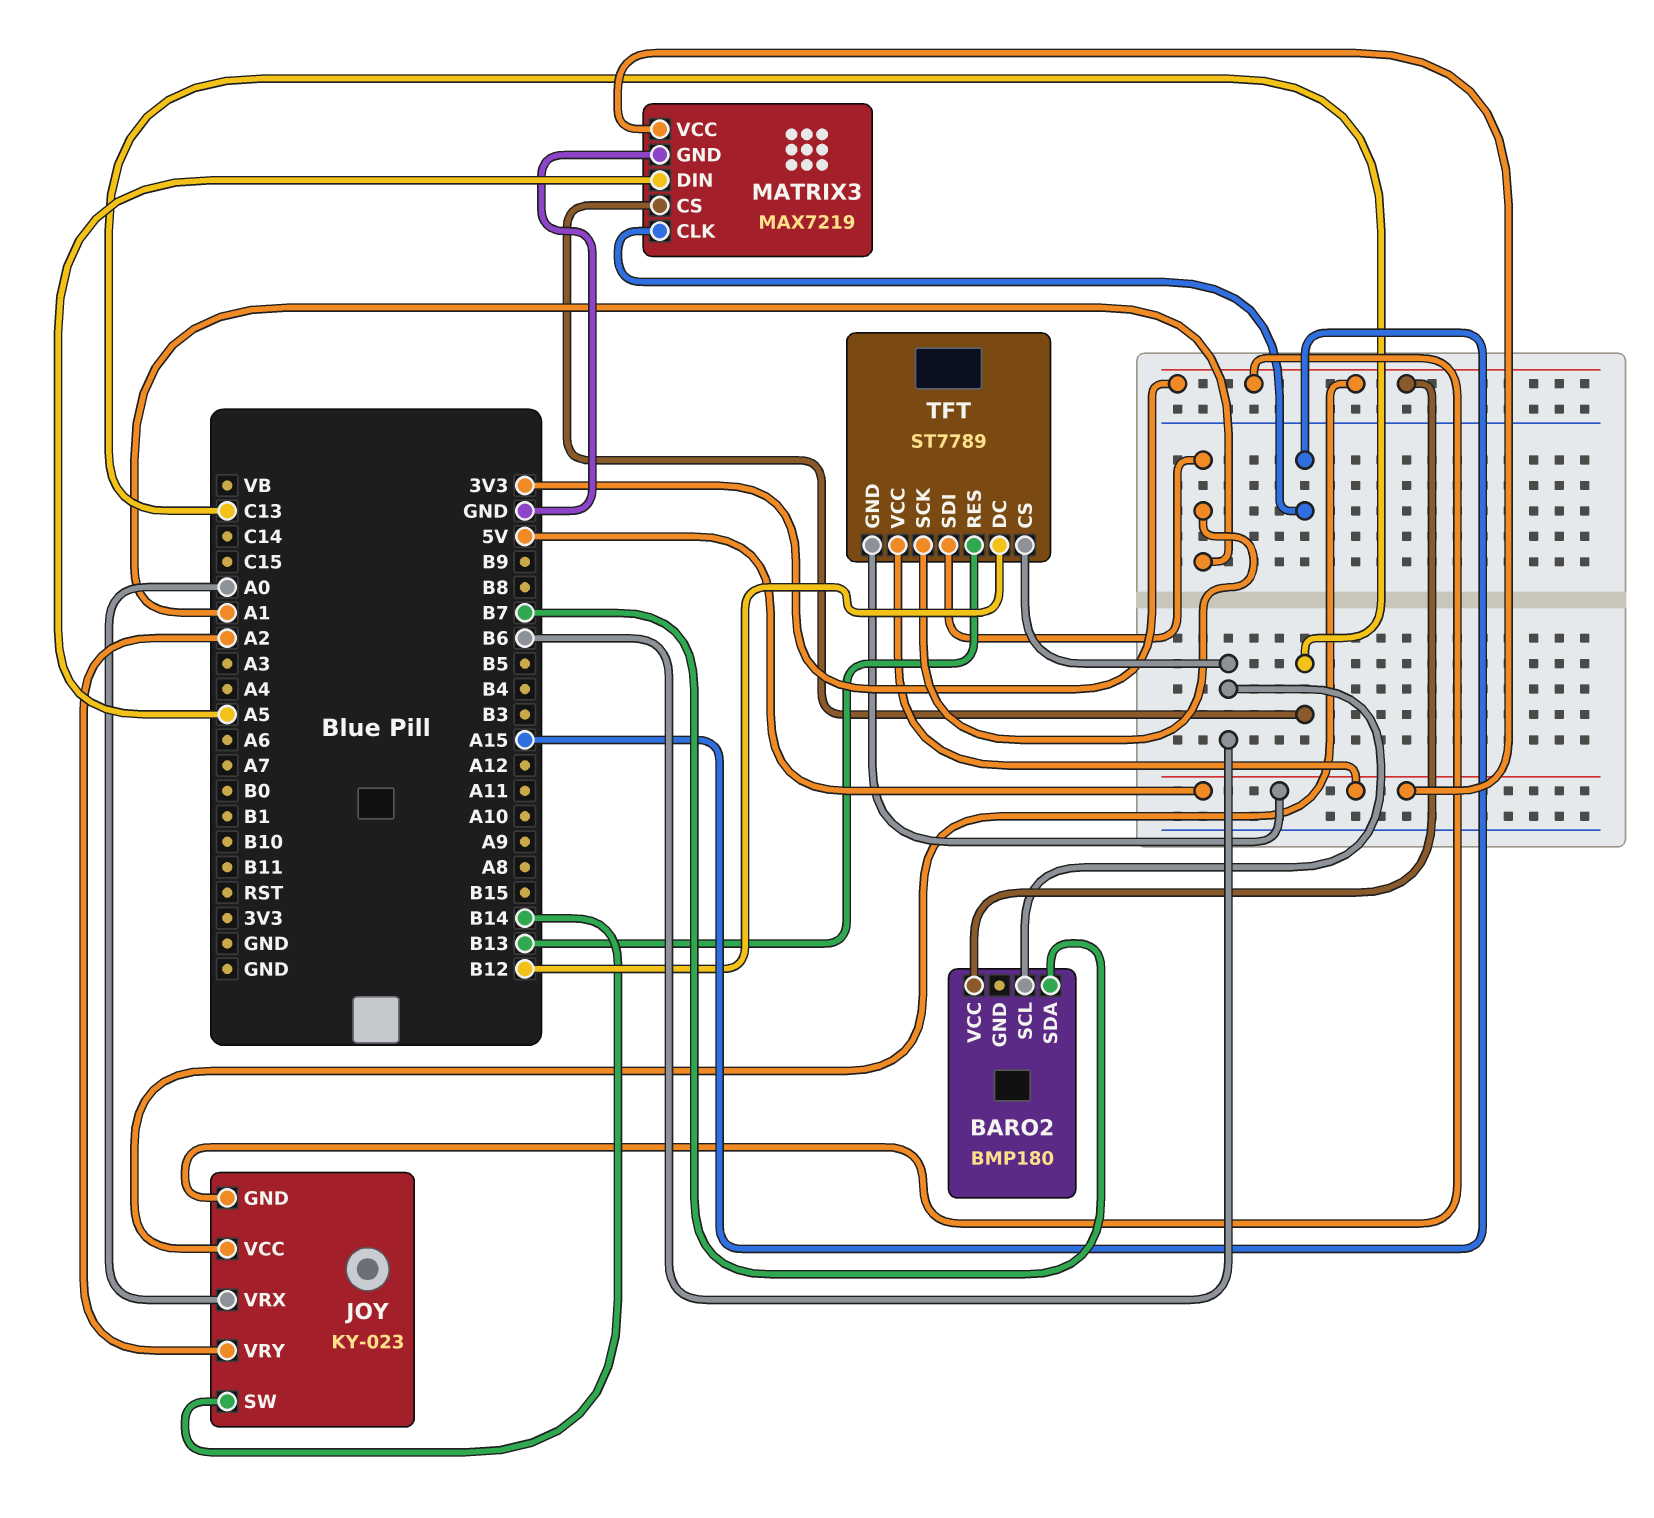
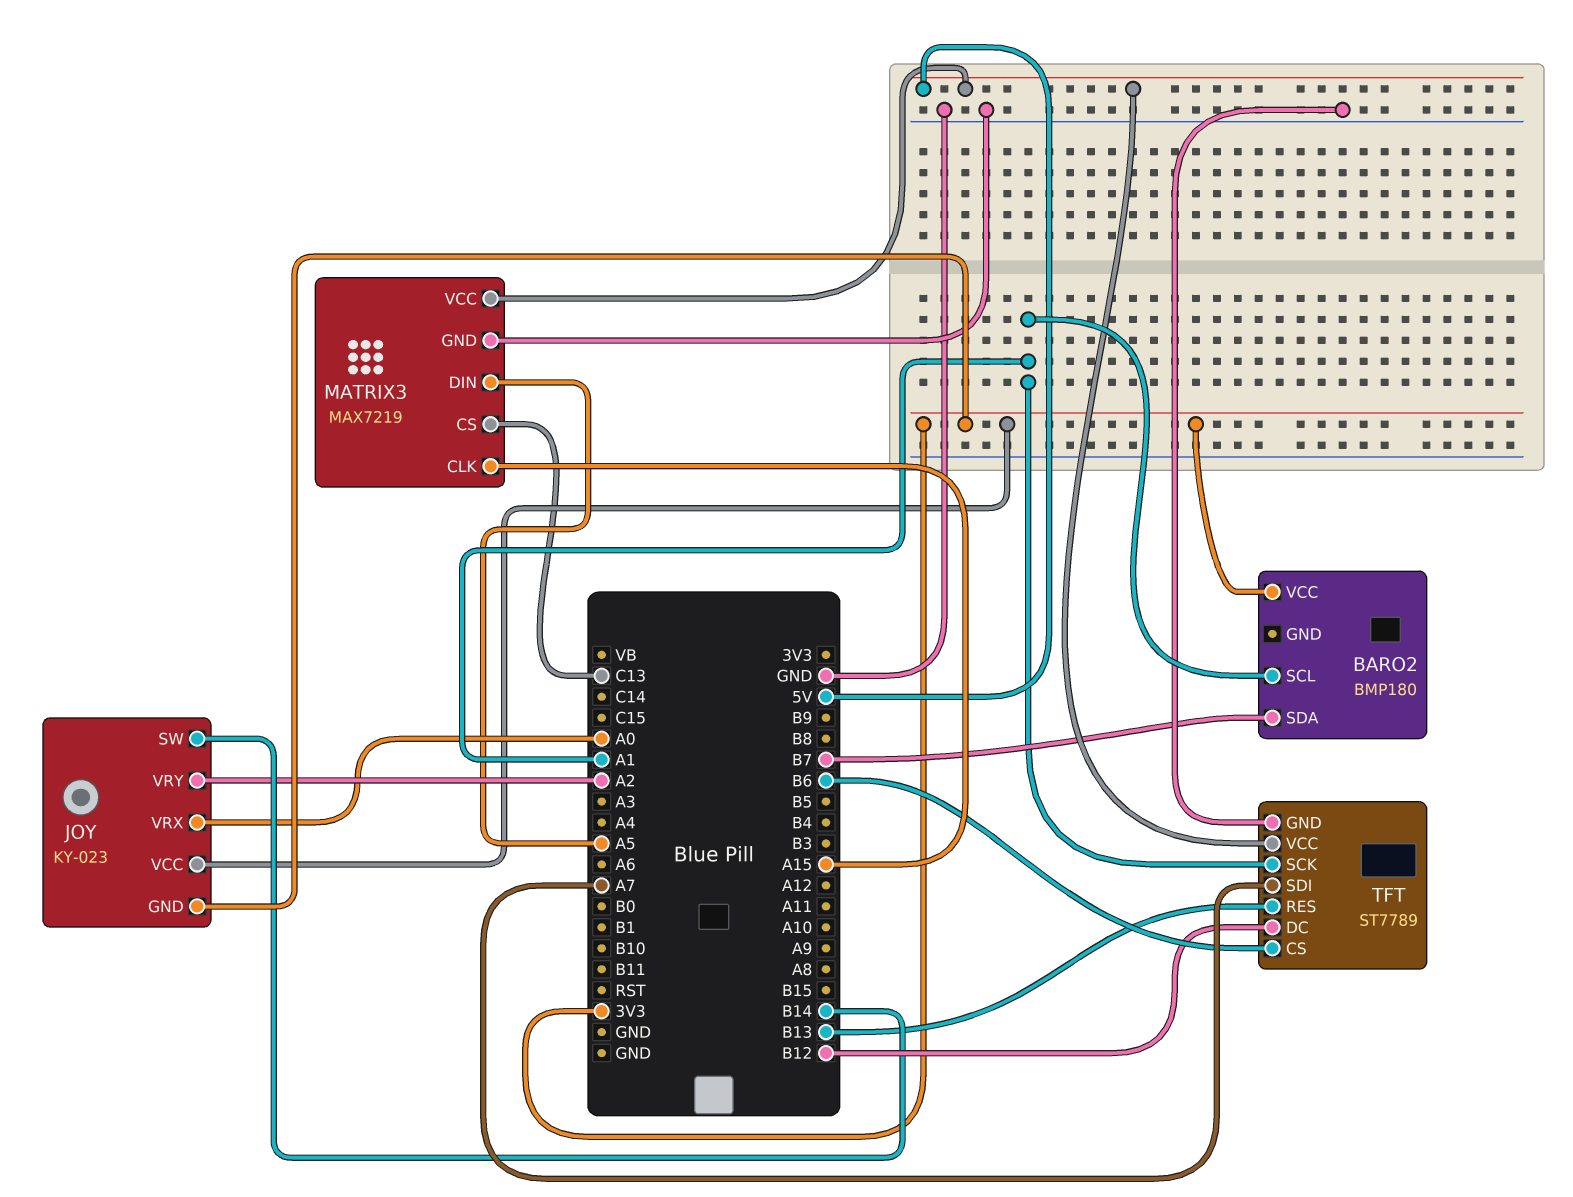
BARO2 pin SCL: B6 -> A1
TFT pin GND: 5V -> GND
TFT pin SDI: A1 -> A7

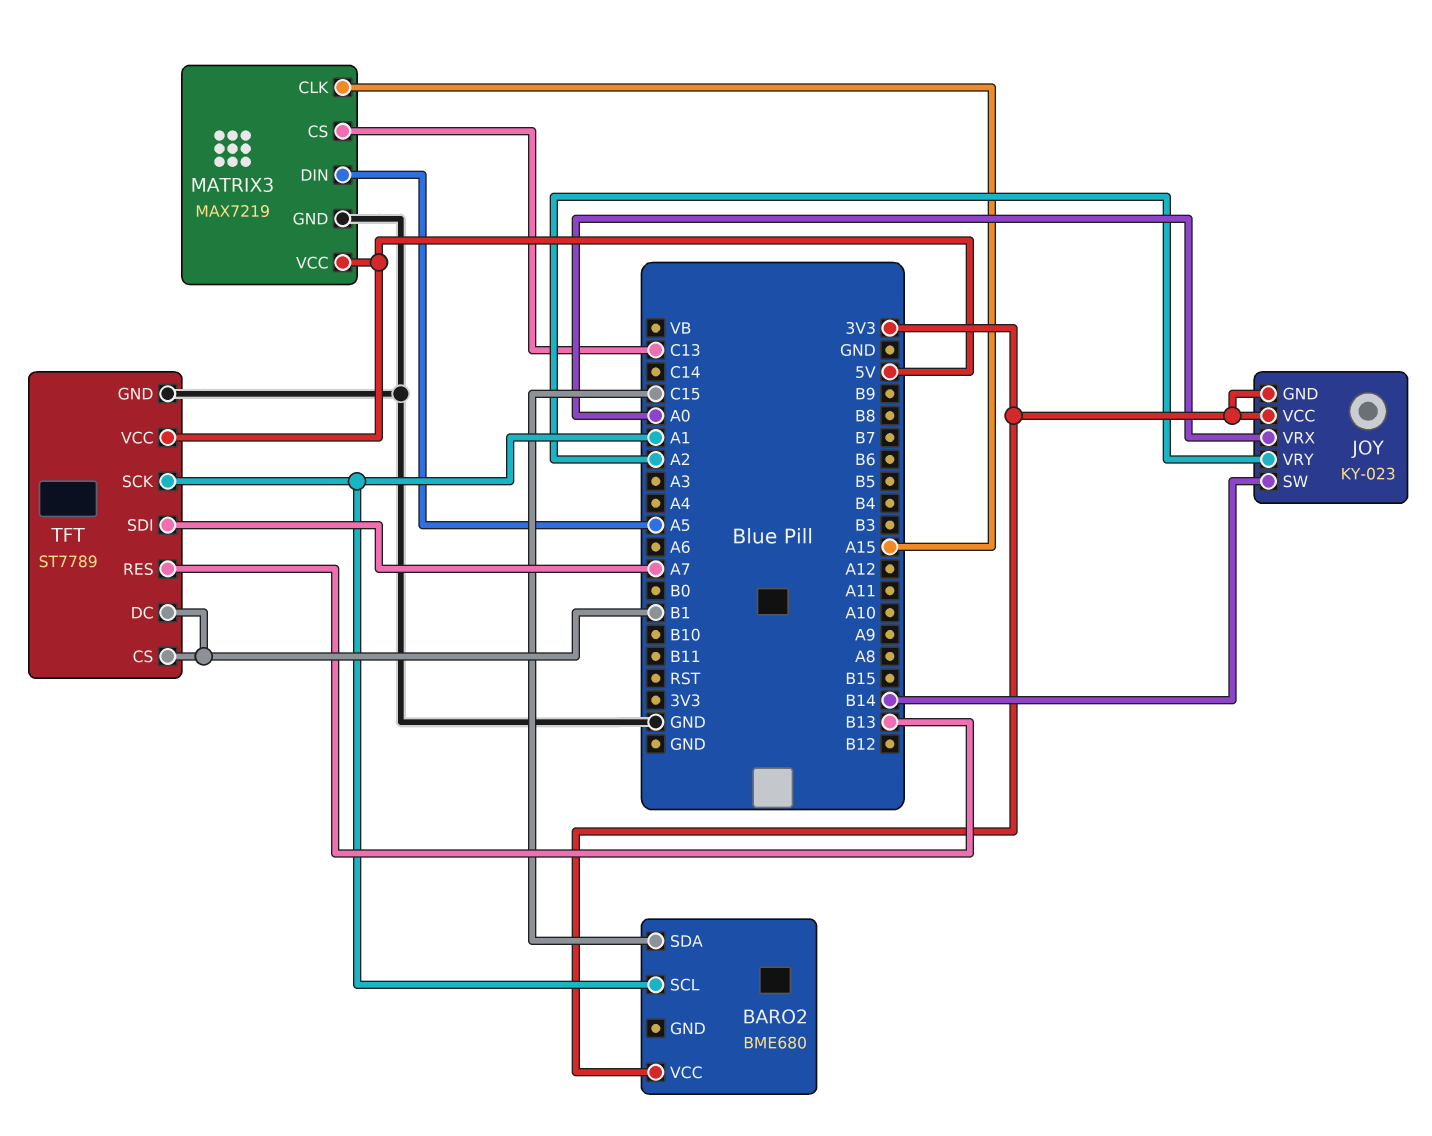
BARO2: BMP180 -> BME680
BARO2 pin SDA: B7 -> C15
TFT pin CS: B6 -> B1
TFT pin DC: B12 -> B1

